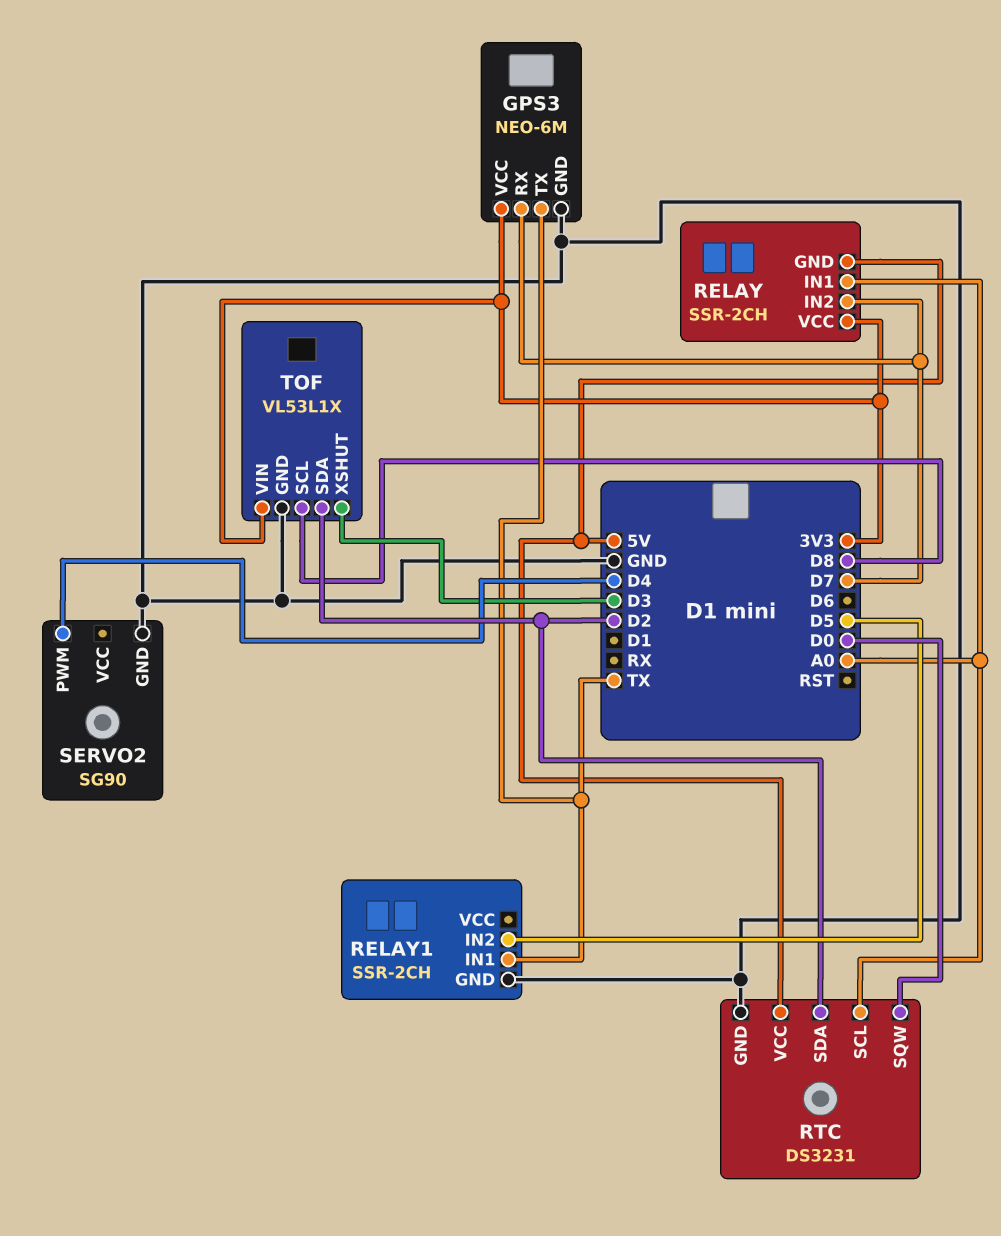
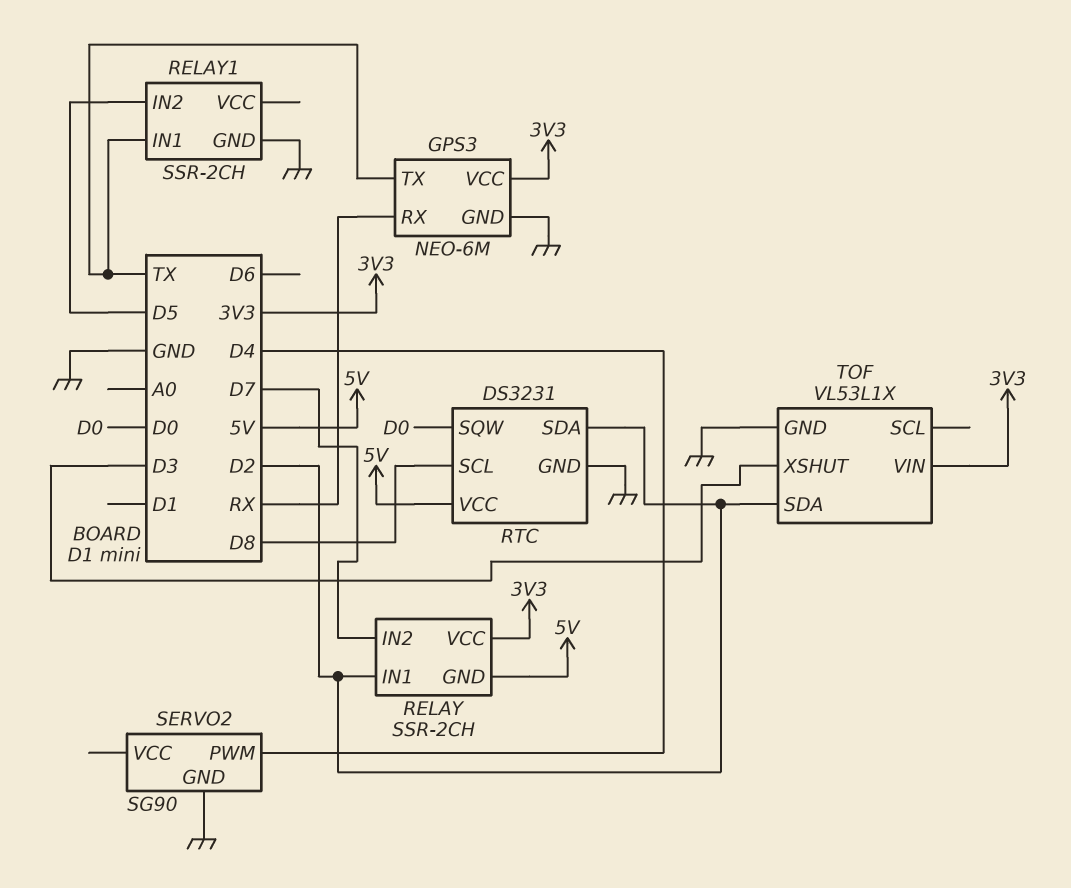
GPS3 pin RX: D7 -> RX
RELAY pin IN1: A0 -> D2
RTC pin SCL: A0 -> D8
TOF pin SCL: D8 -> none

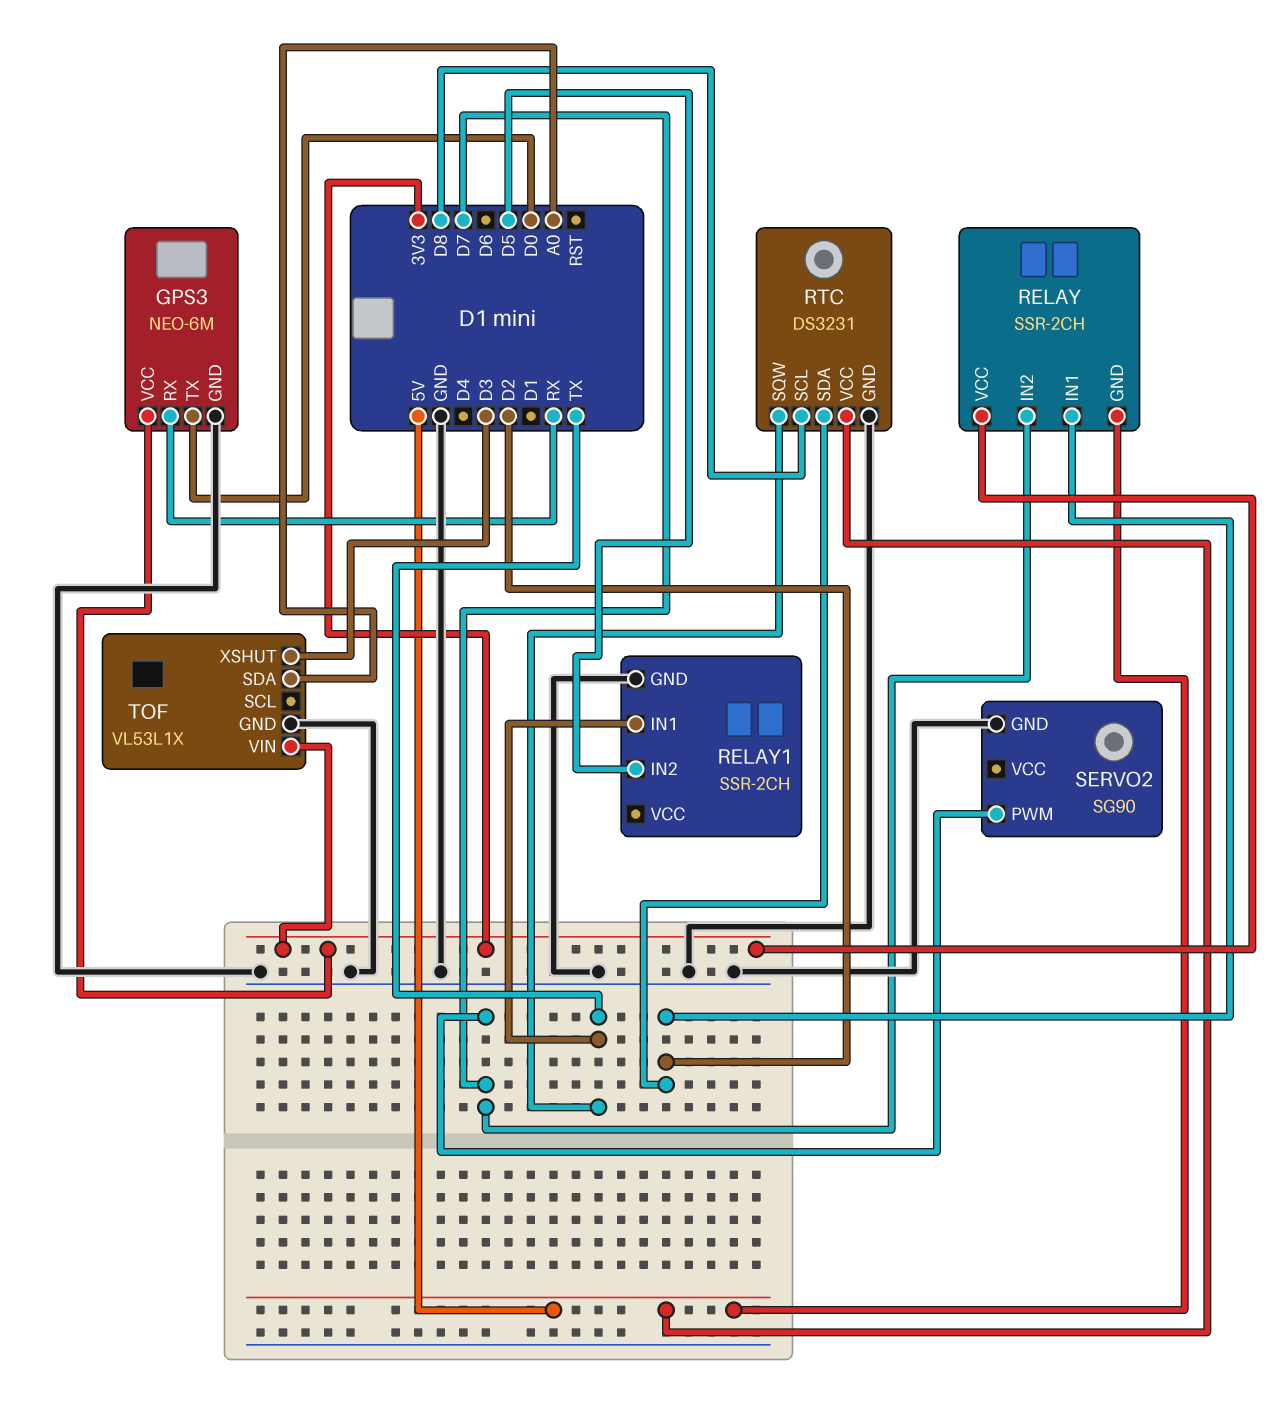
GPS3 pin TX: TX -> D0
RTC pin SQW: D0 -> TX
SERVO2 pin PWM: D4 -> D7
TOF pin SDA: D2 -> A0

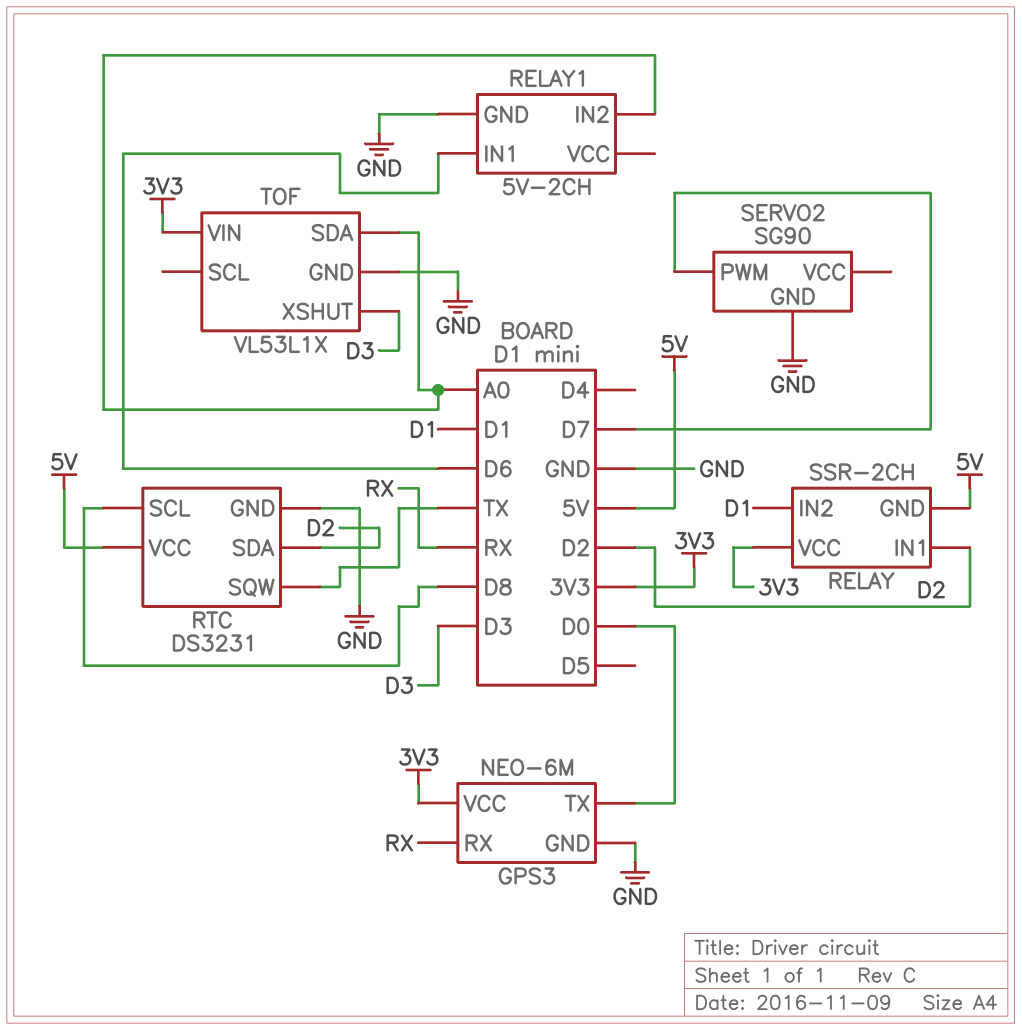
RELAY pin IN2: D7 -> D1
RELAY1: SSR-2CH -> 5V-2CH
RELAY1 pin IN1: TX -> D6
RELAY1 pin IN2: D5 -> A0

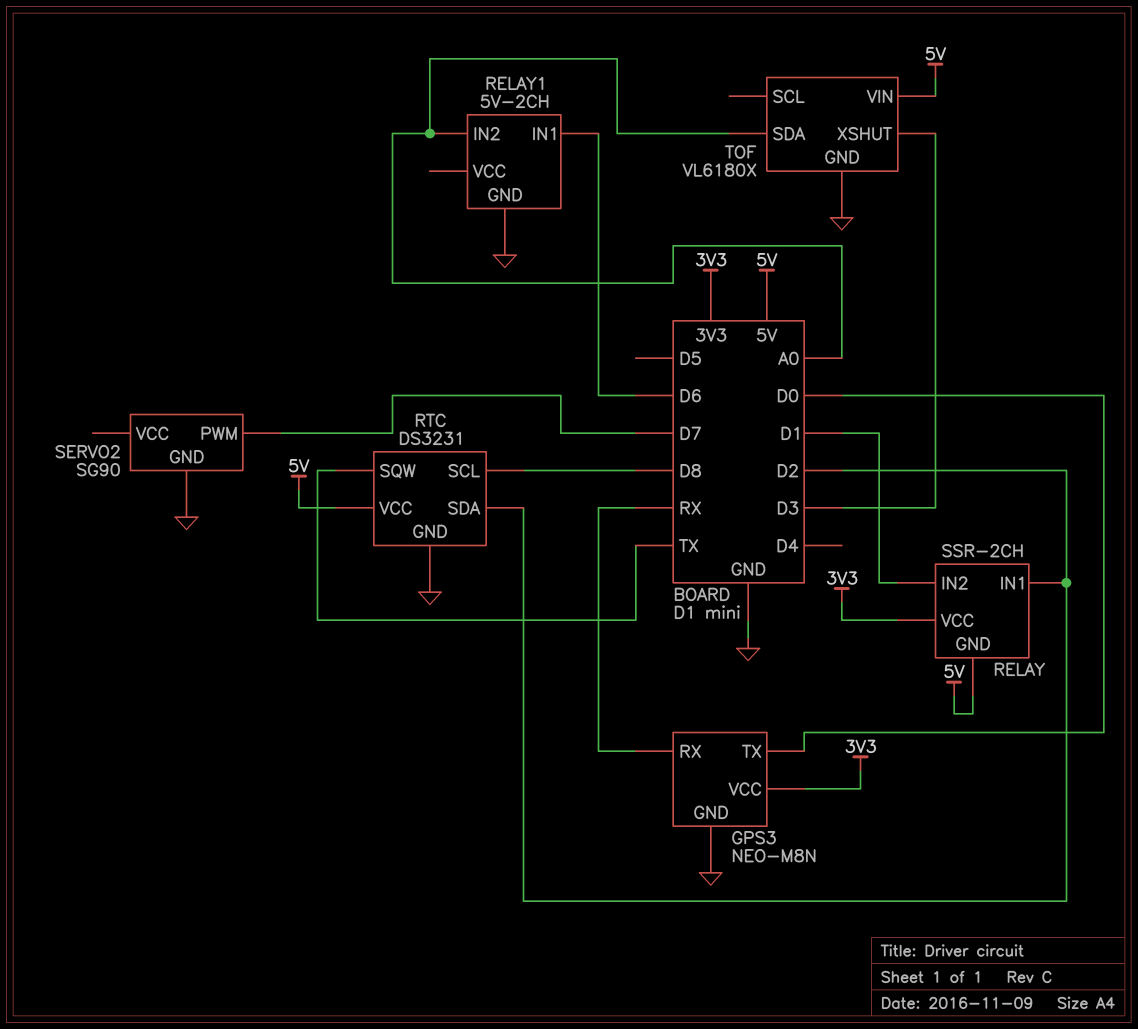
GPS3: NEO-6M -> NEO-M8N
TOF: VL53L1X -> VL6180X
TOF pin VIN: 3V3 -> 5V

